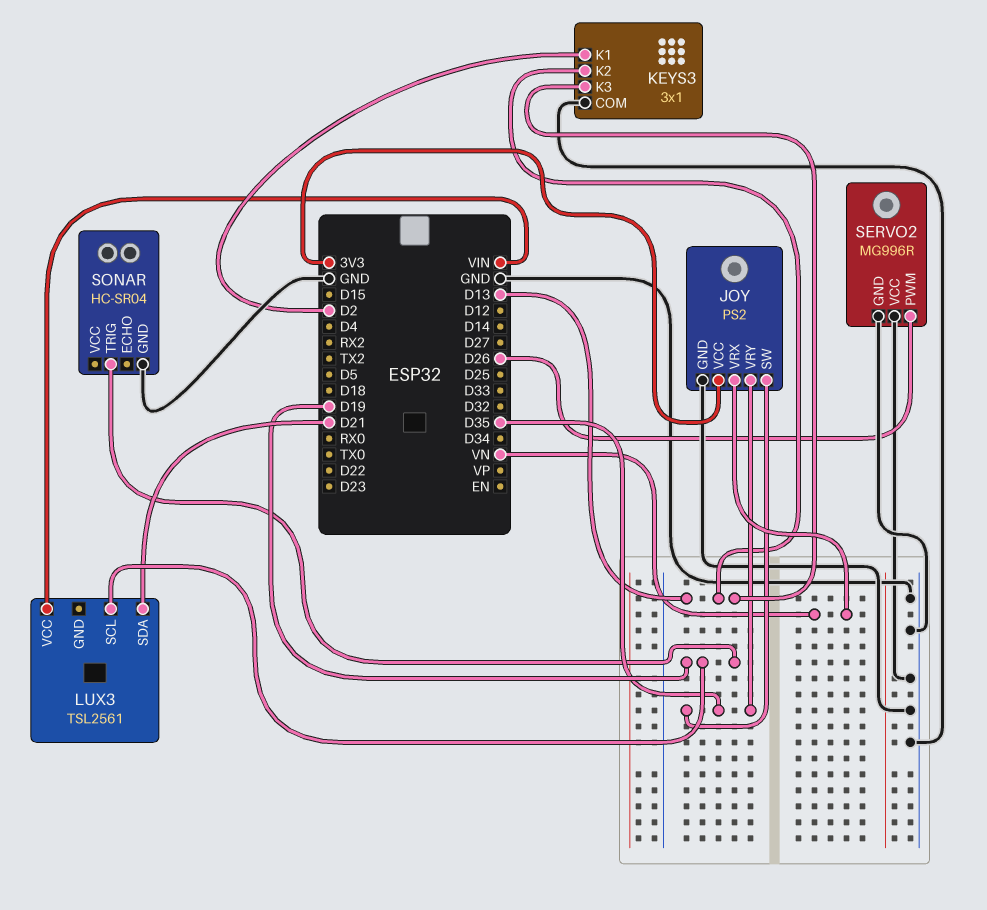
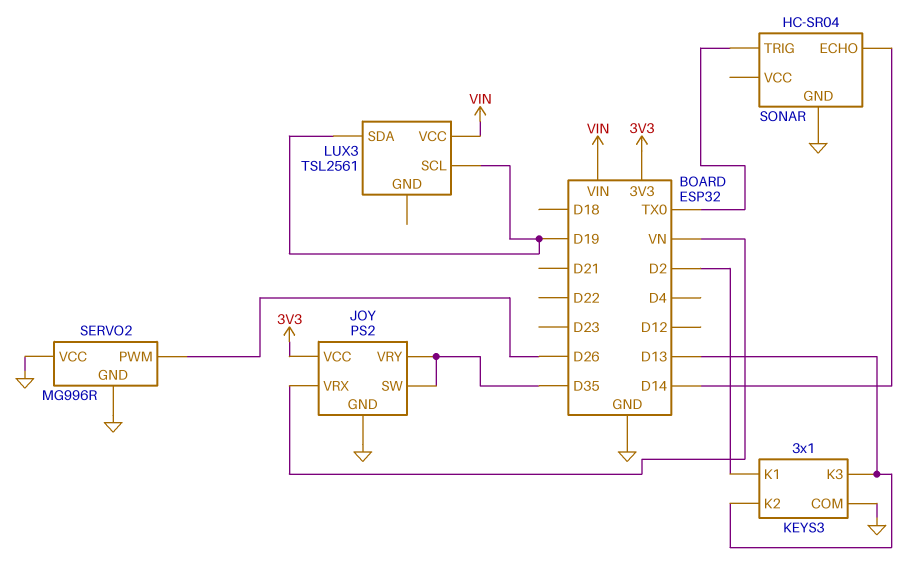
LUX3 pin SDA: D21 -> D19
SONAR pin ECHO: none -> D14
SONAR pin TRIG: D19 -> TX0

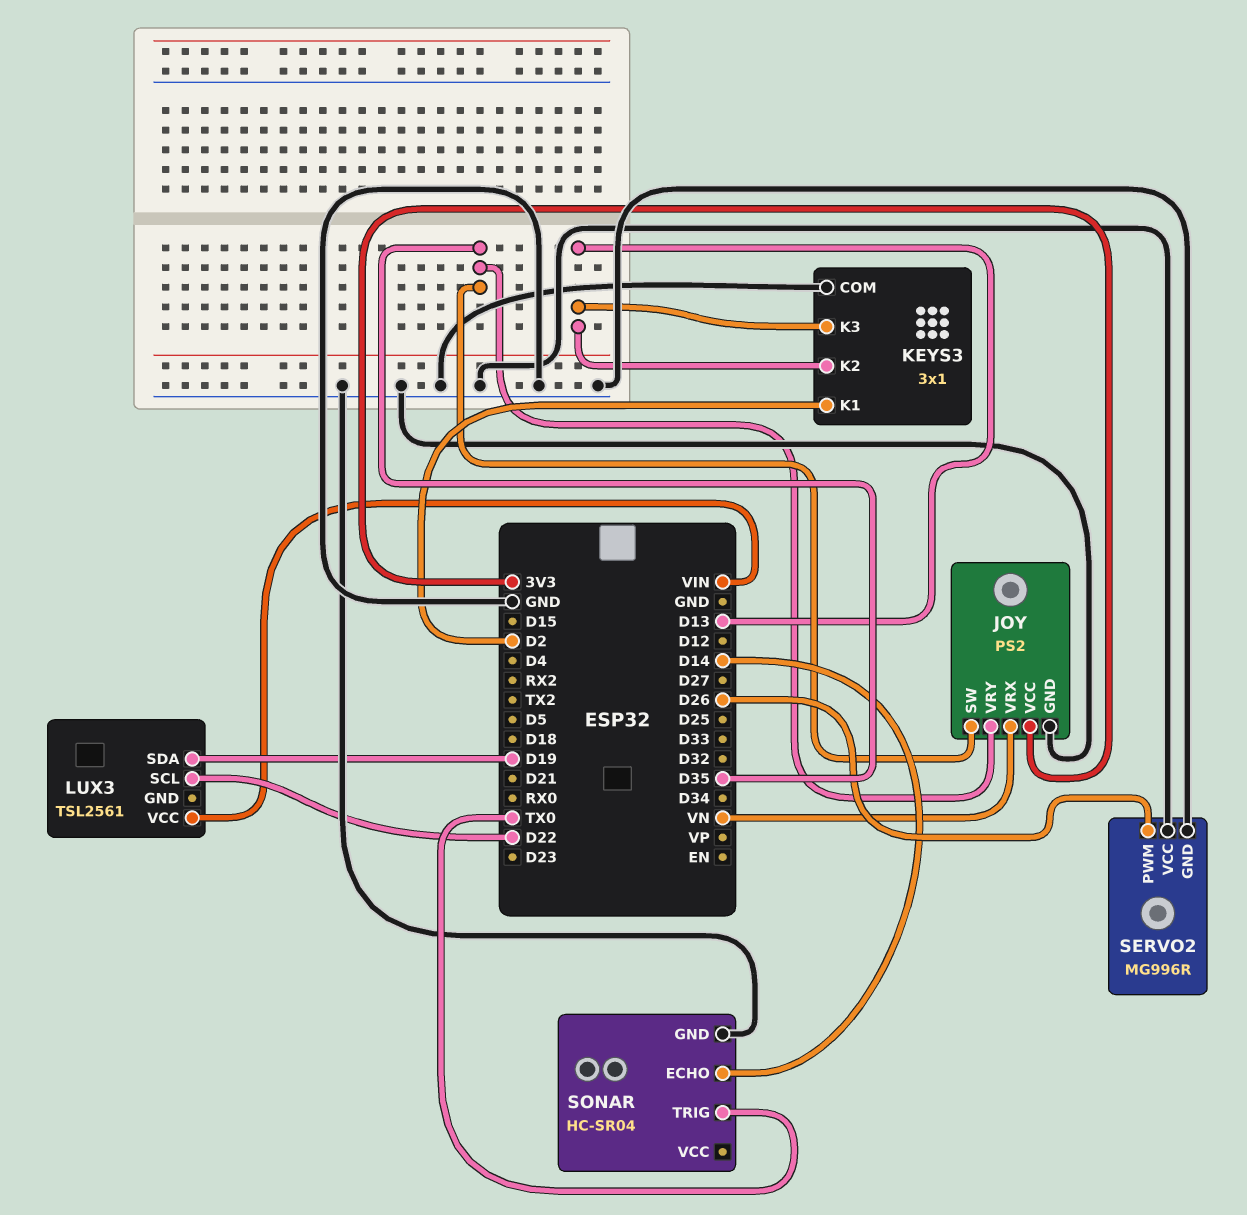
LUX3 pin SCL: D19 -> D22

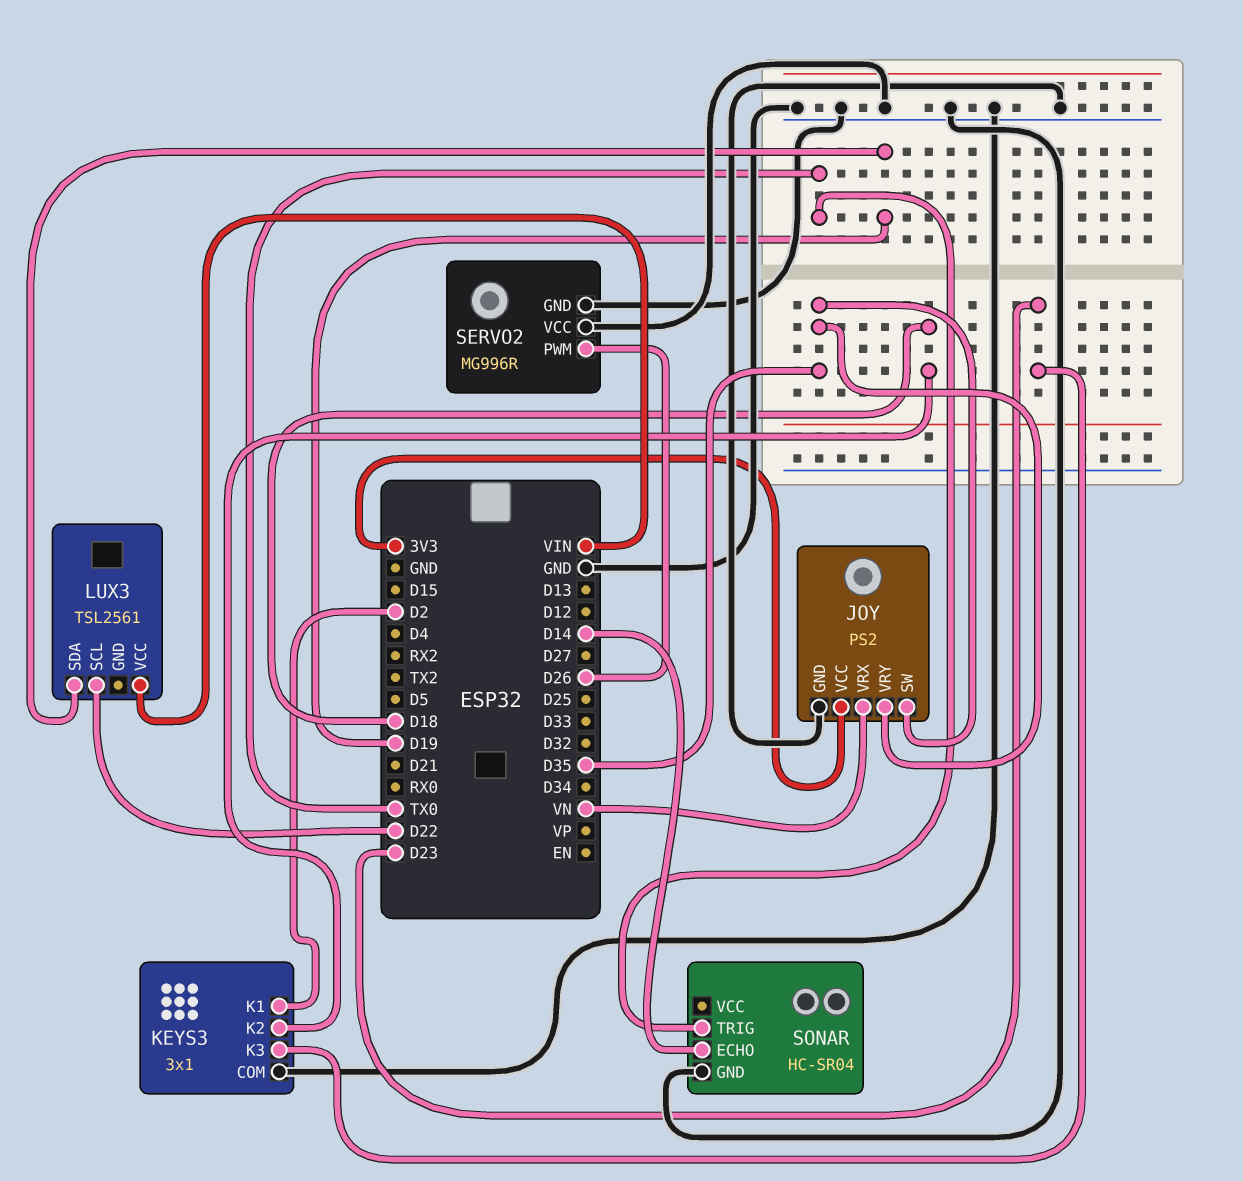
KEYS3 pin K2: D13 -> D18
KEYS3 pin K3: D13 -> D23

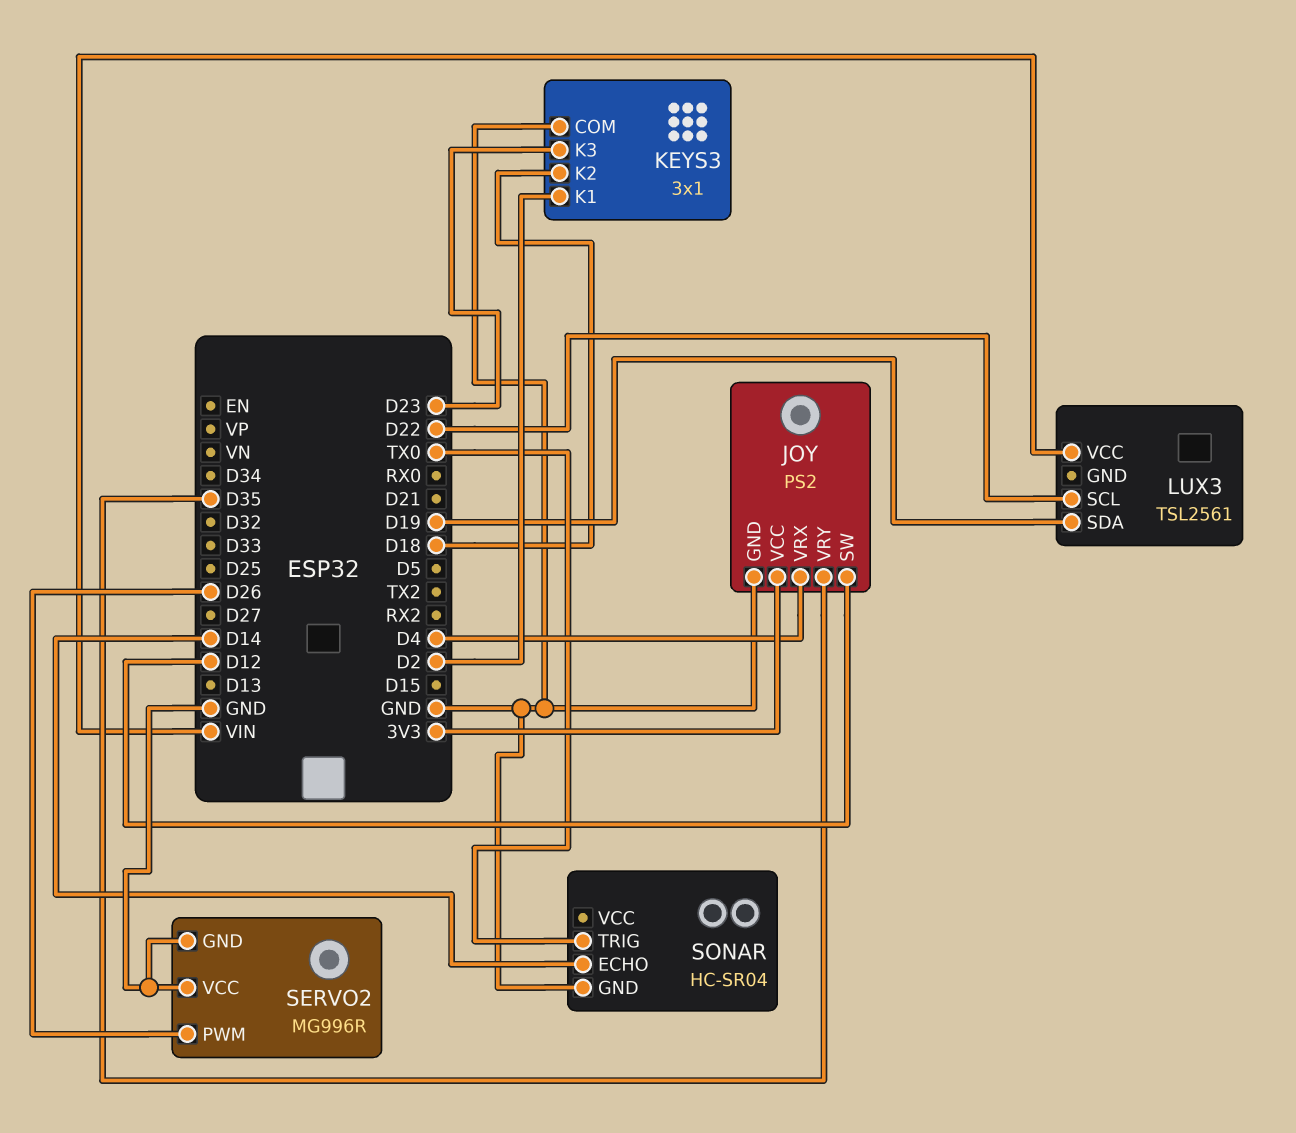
JOY pin SW: D35 -> D12
JOY pin VRX: VN -> D4

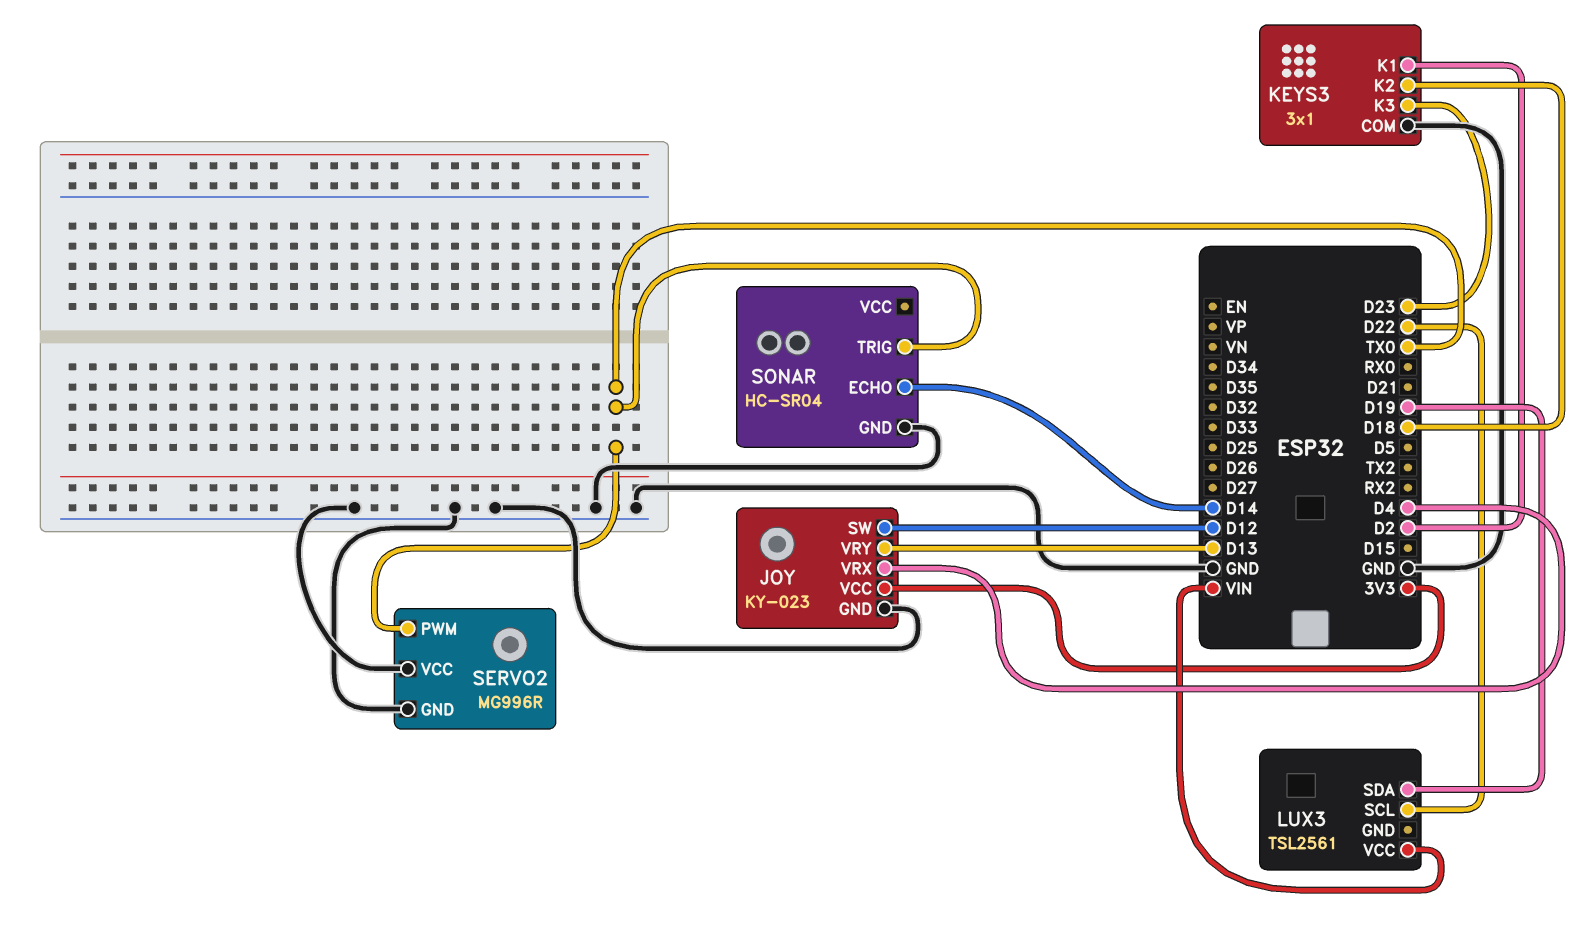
JOY: PS2 -> KY-023
JOY pin VRY: D35 -> D13
SERVO2 pin PWM: D26 -> TX0

